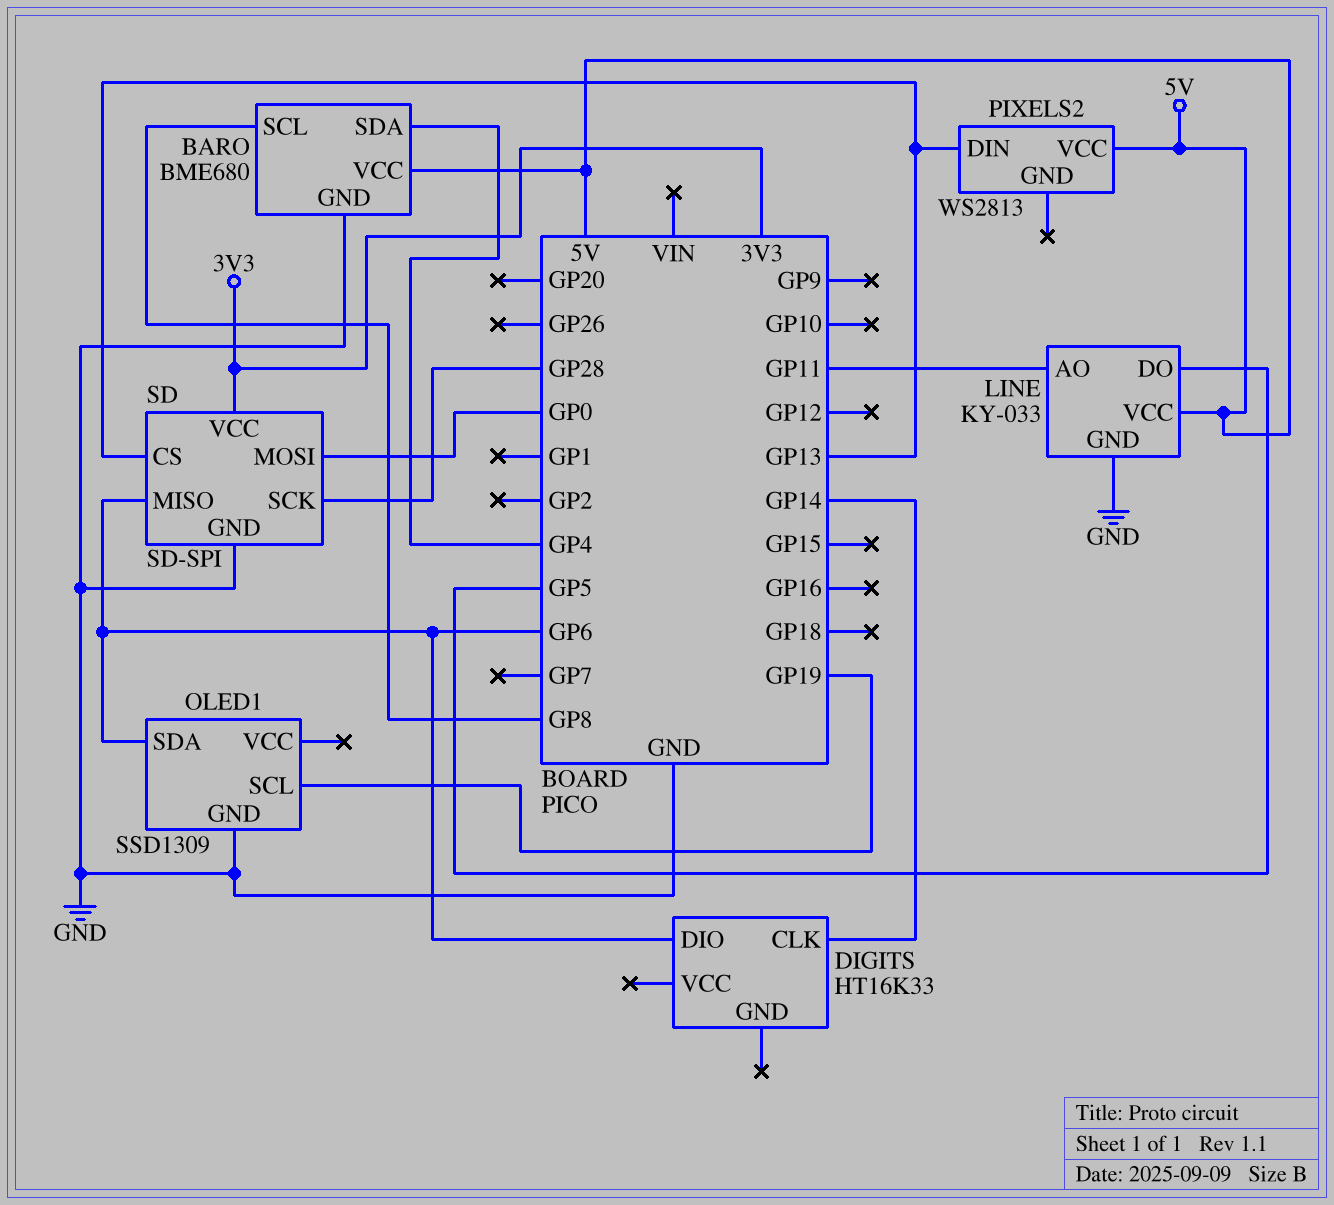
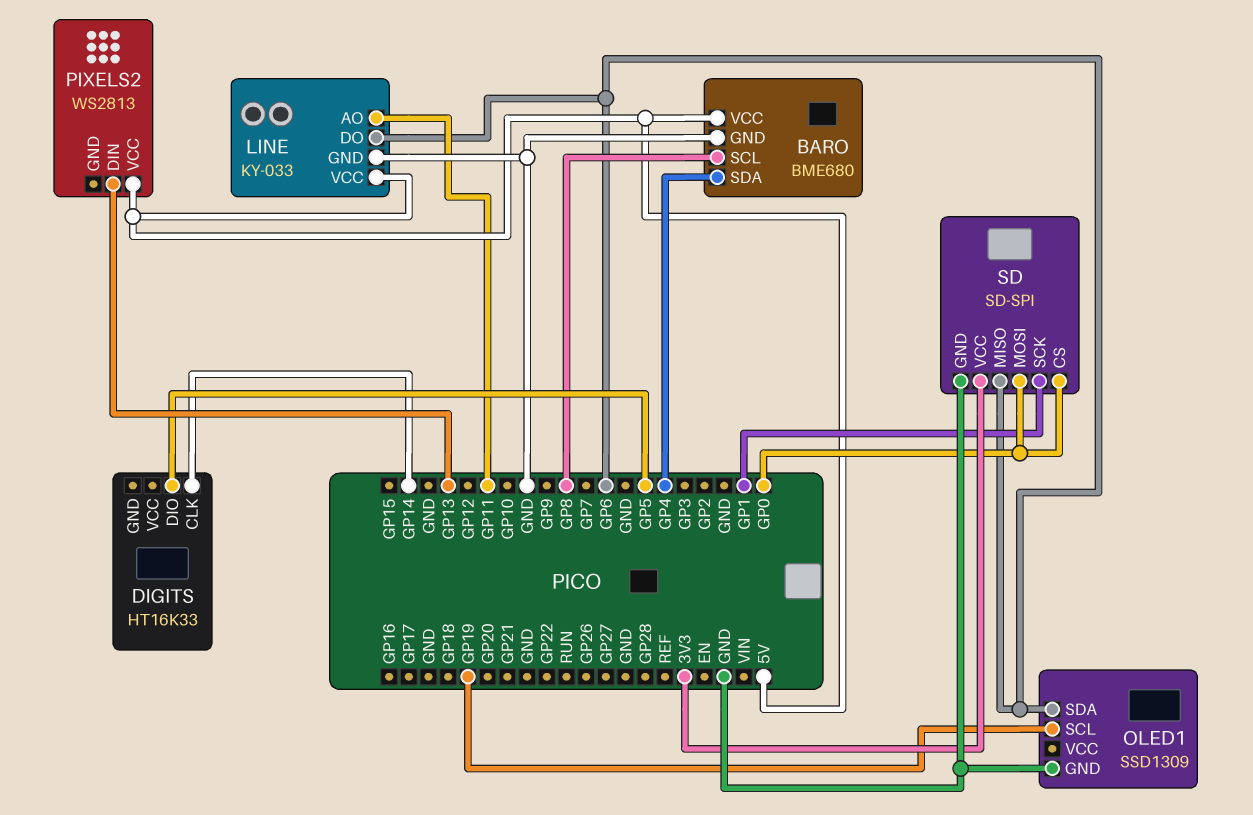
DIGITS pin DIO: GP6 -> GP5
LINE pin DO: GP5 -> GP6
SD pin CS: GP13 -> GP0
SD pin SCK: GP28 -> GP1

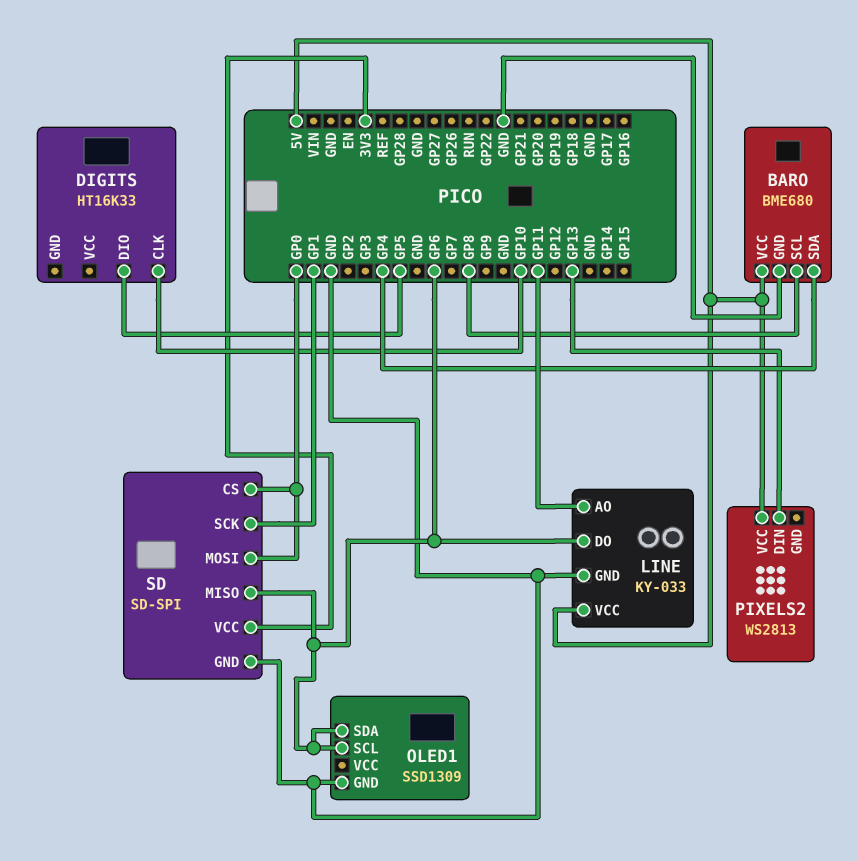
DIGITS pin CLK: GP14 -> GP10
OLED1 pin SCL: GP19 -> GP6

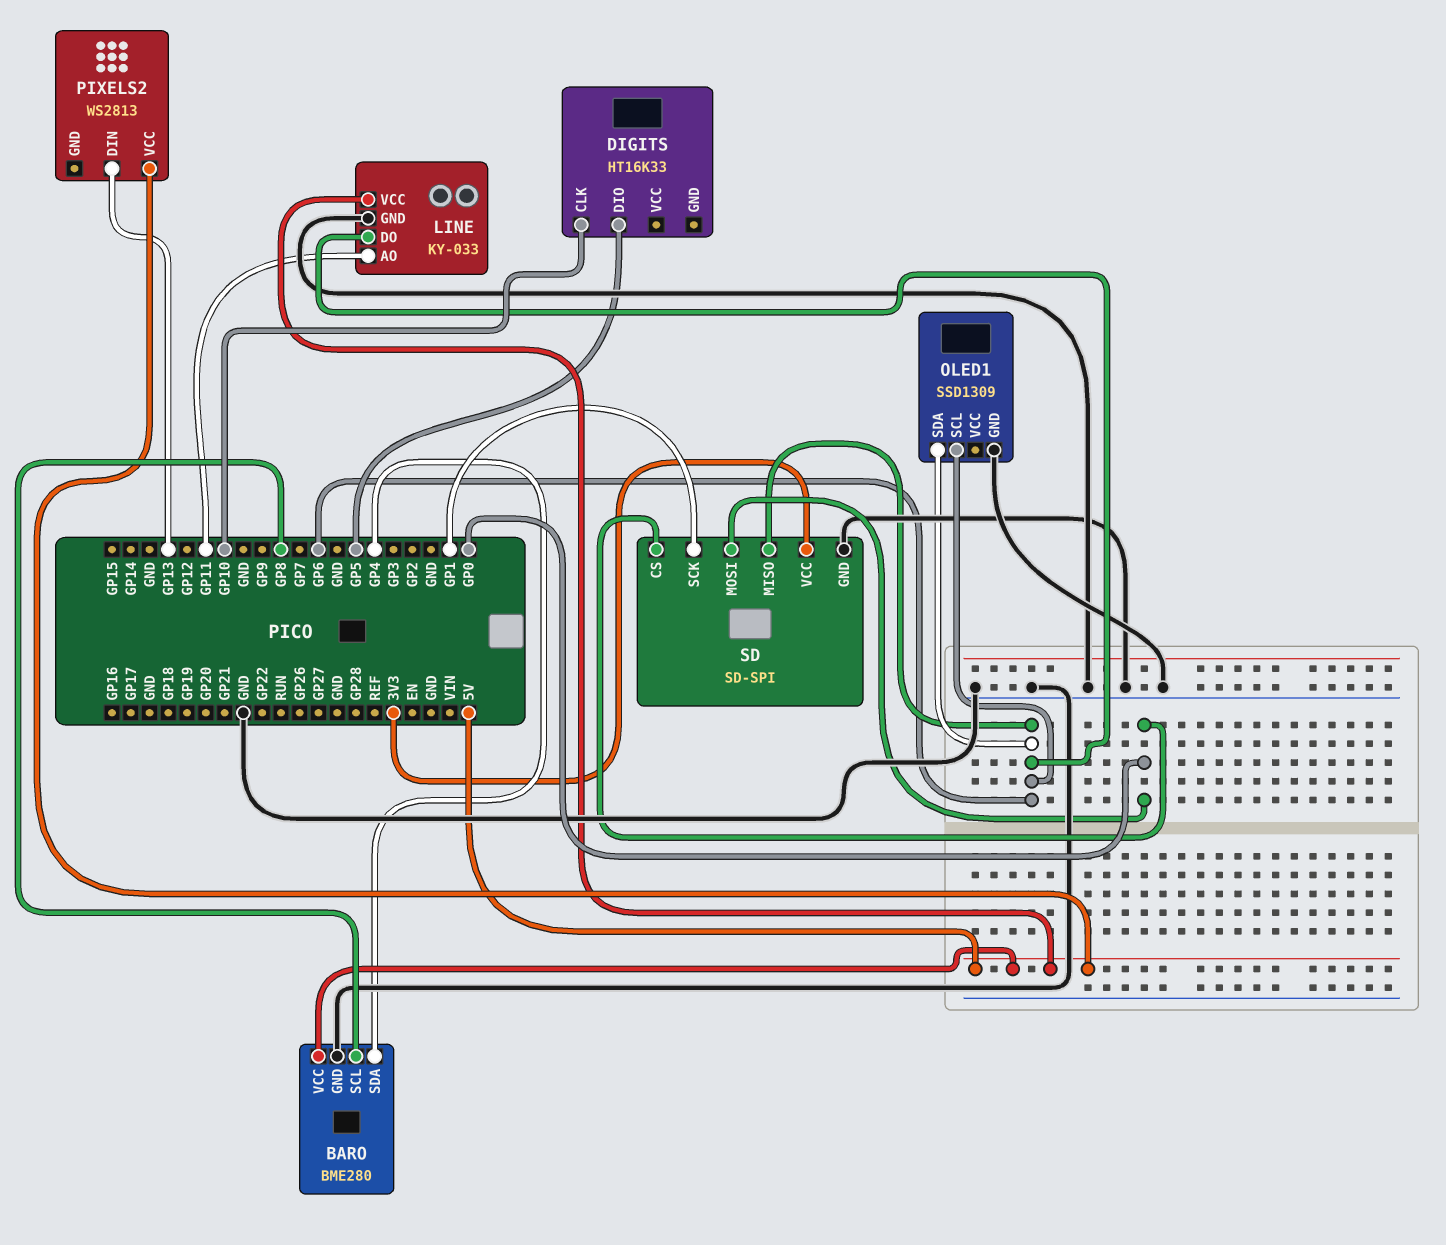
BARO: BME680 -> BME280

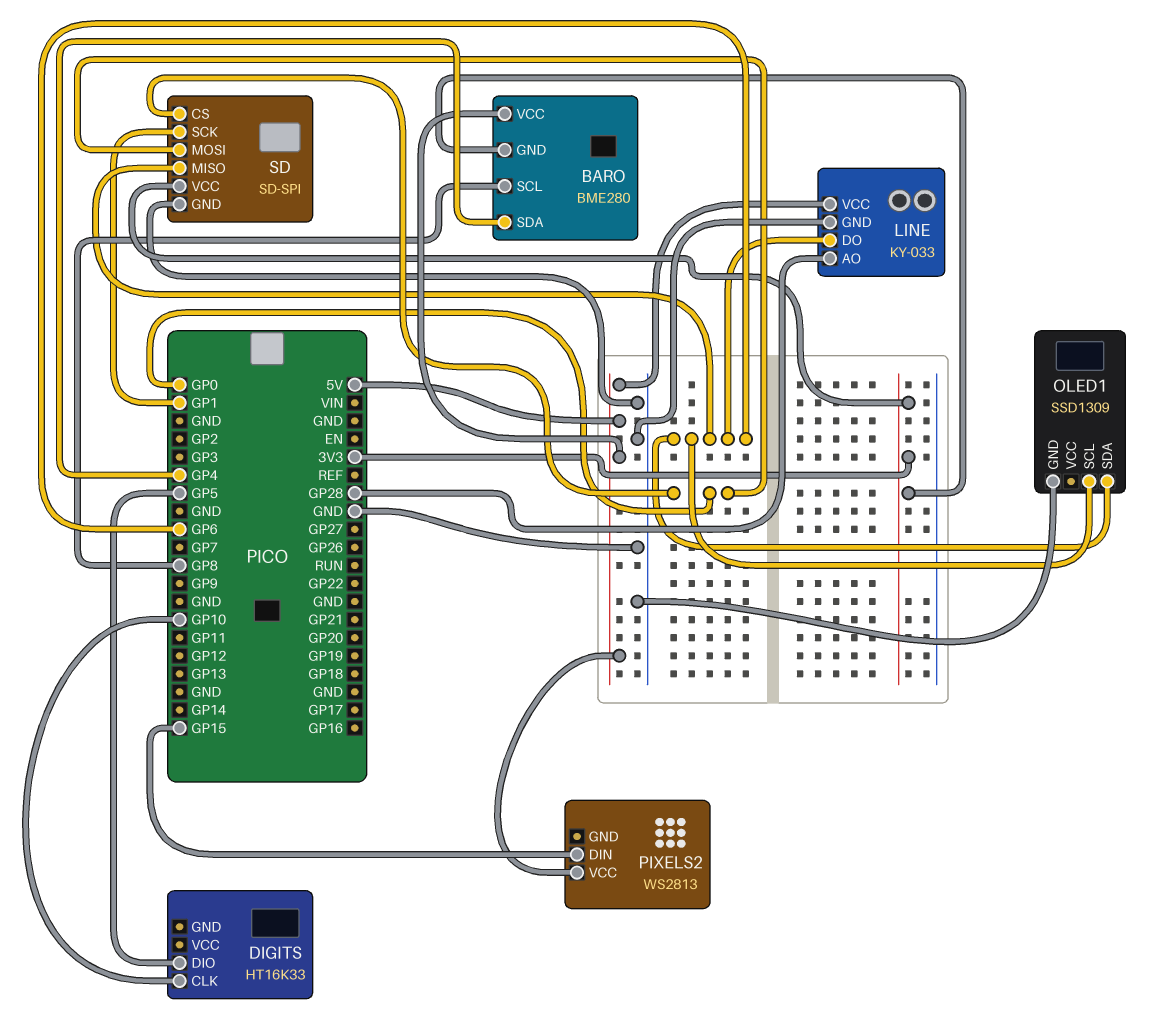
BARO pin GND: GND -> 3V3
LINE pin AO: GP11 -> GP28
PIXELS2 pin DIN: GP13 -> GP15

